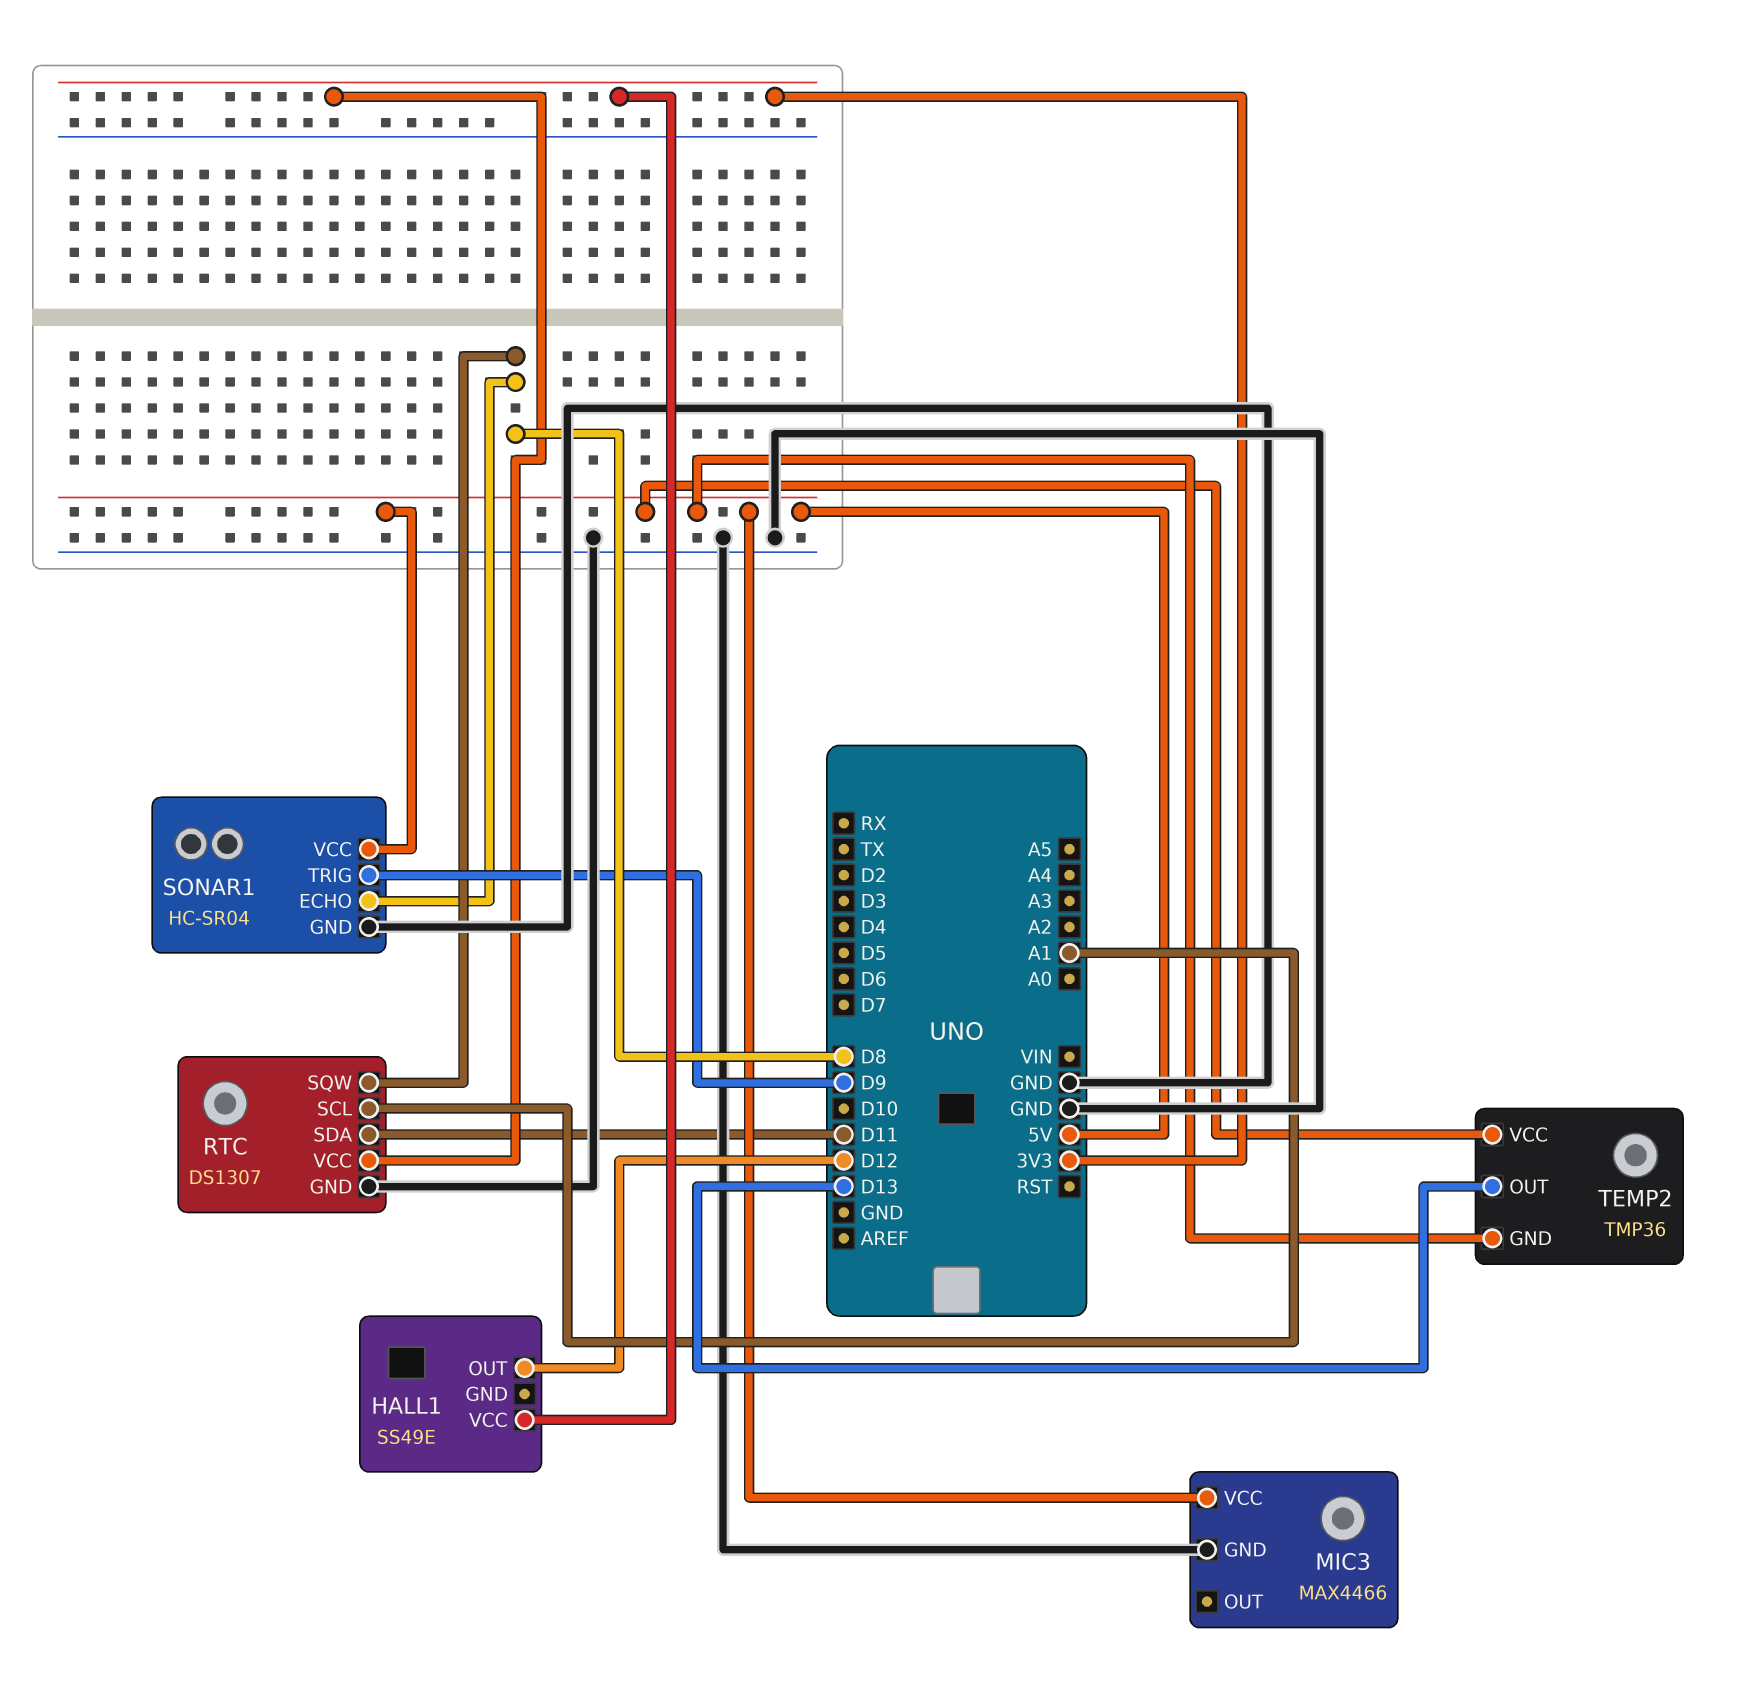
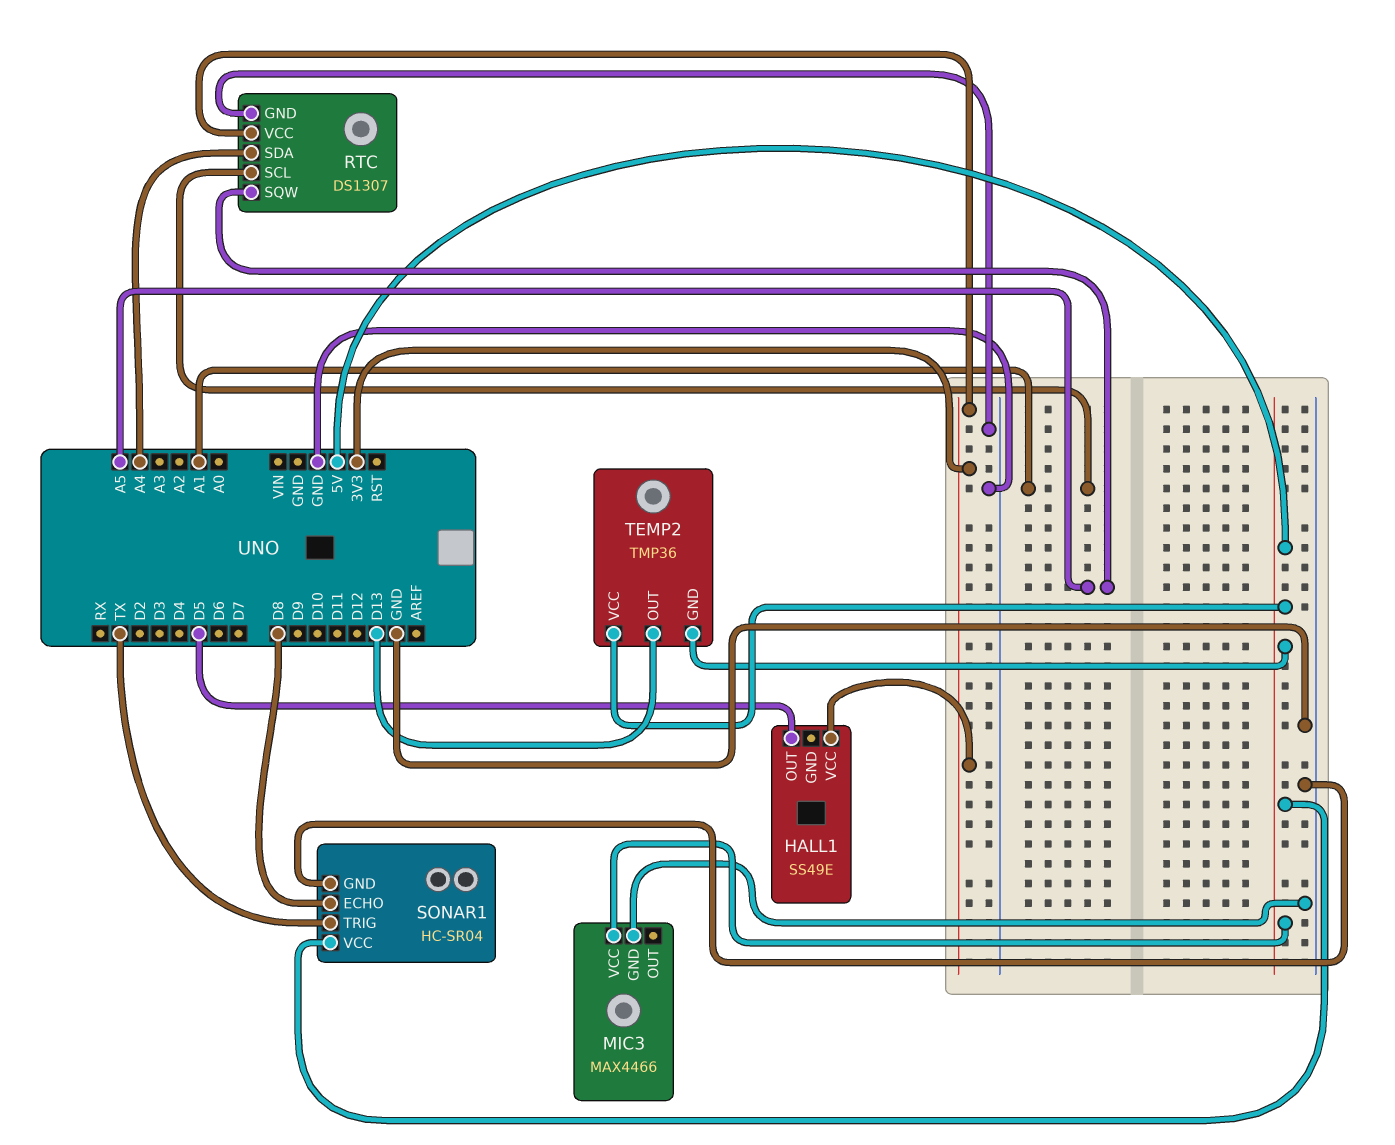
HALL1 pin OUT: D12 -> D5
RTC pin SDA: D11 -> A4
RTC pin SQW: D8 -> A5
SONAR1 pin TRIG: D9 -> TX

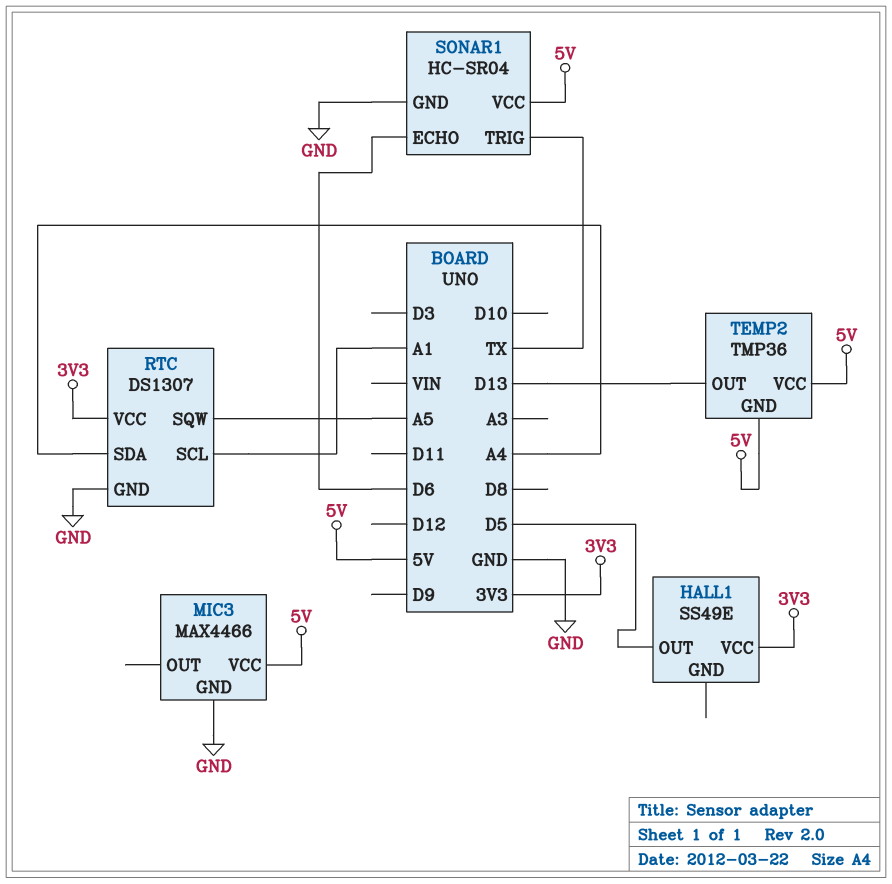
SONAR1 pin ECHO: D8 -> D6

